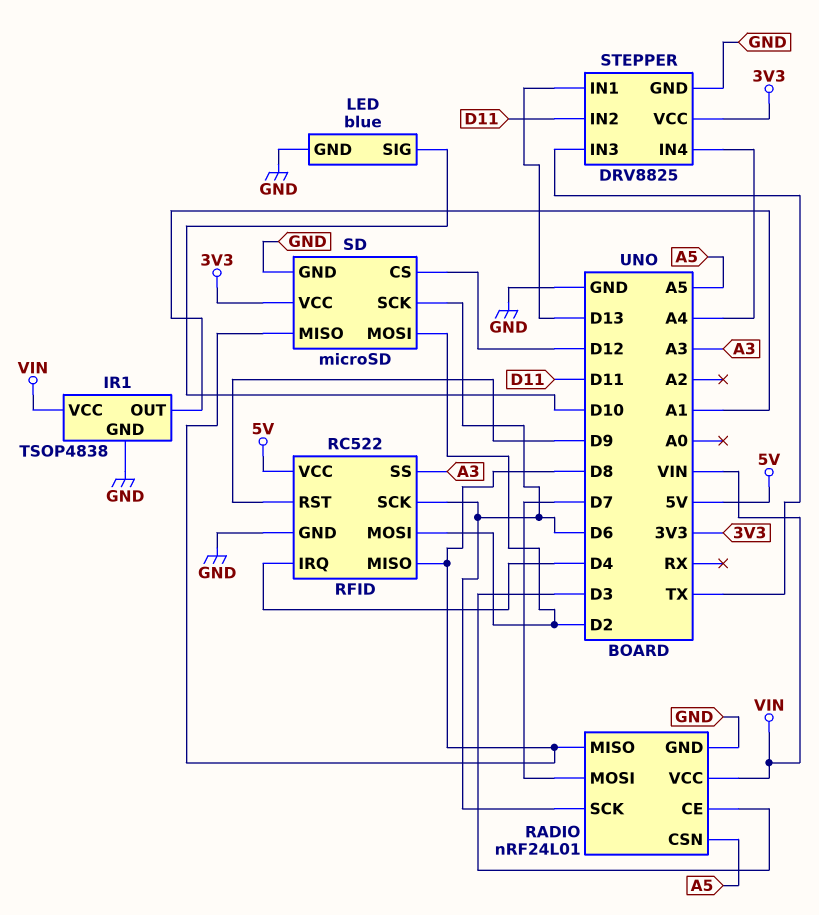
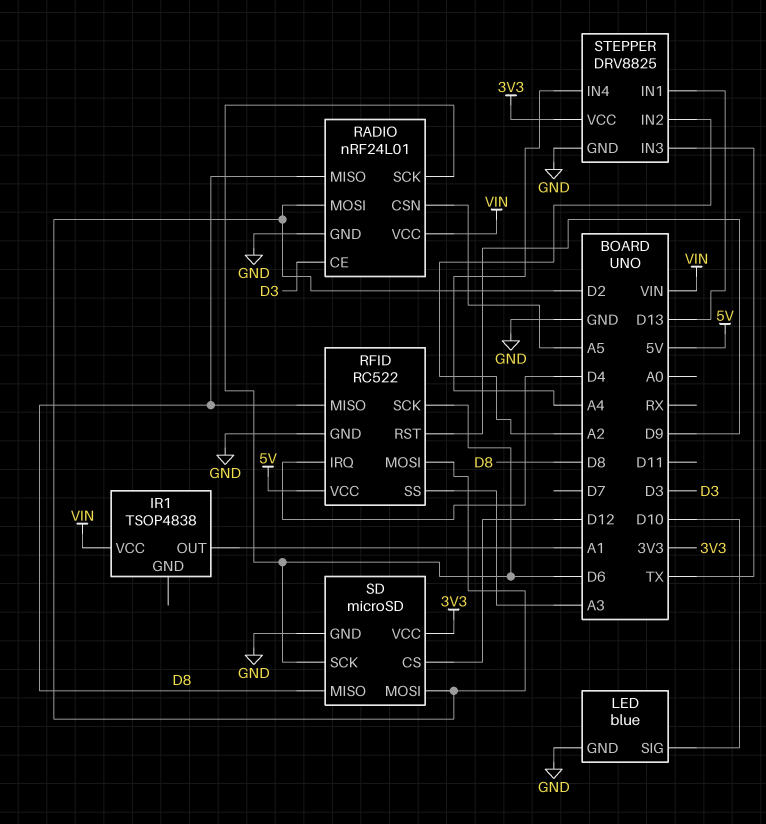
IR1 pin GND: GND -> none
RADIO pin MOSI: D7 -> D2
STEPPER pin IN2: D11 -> A2

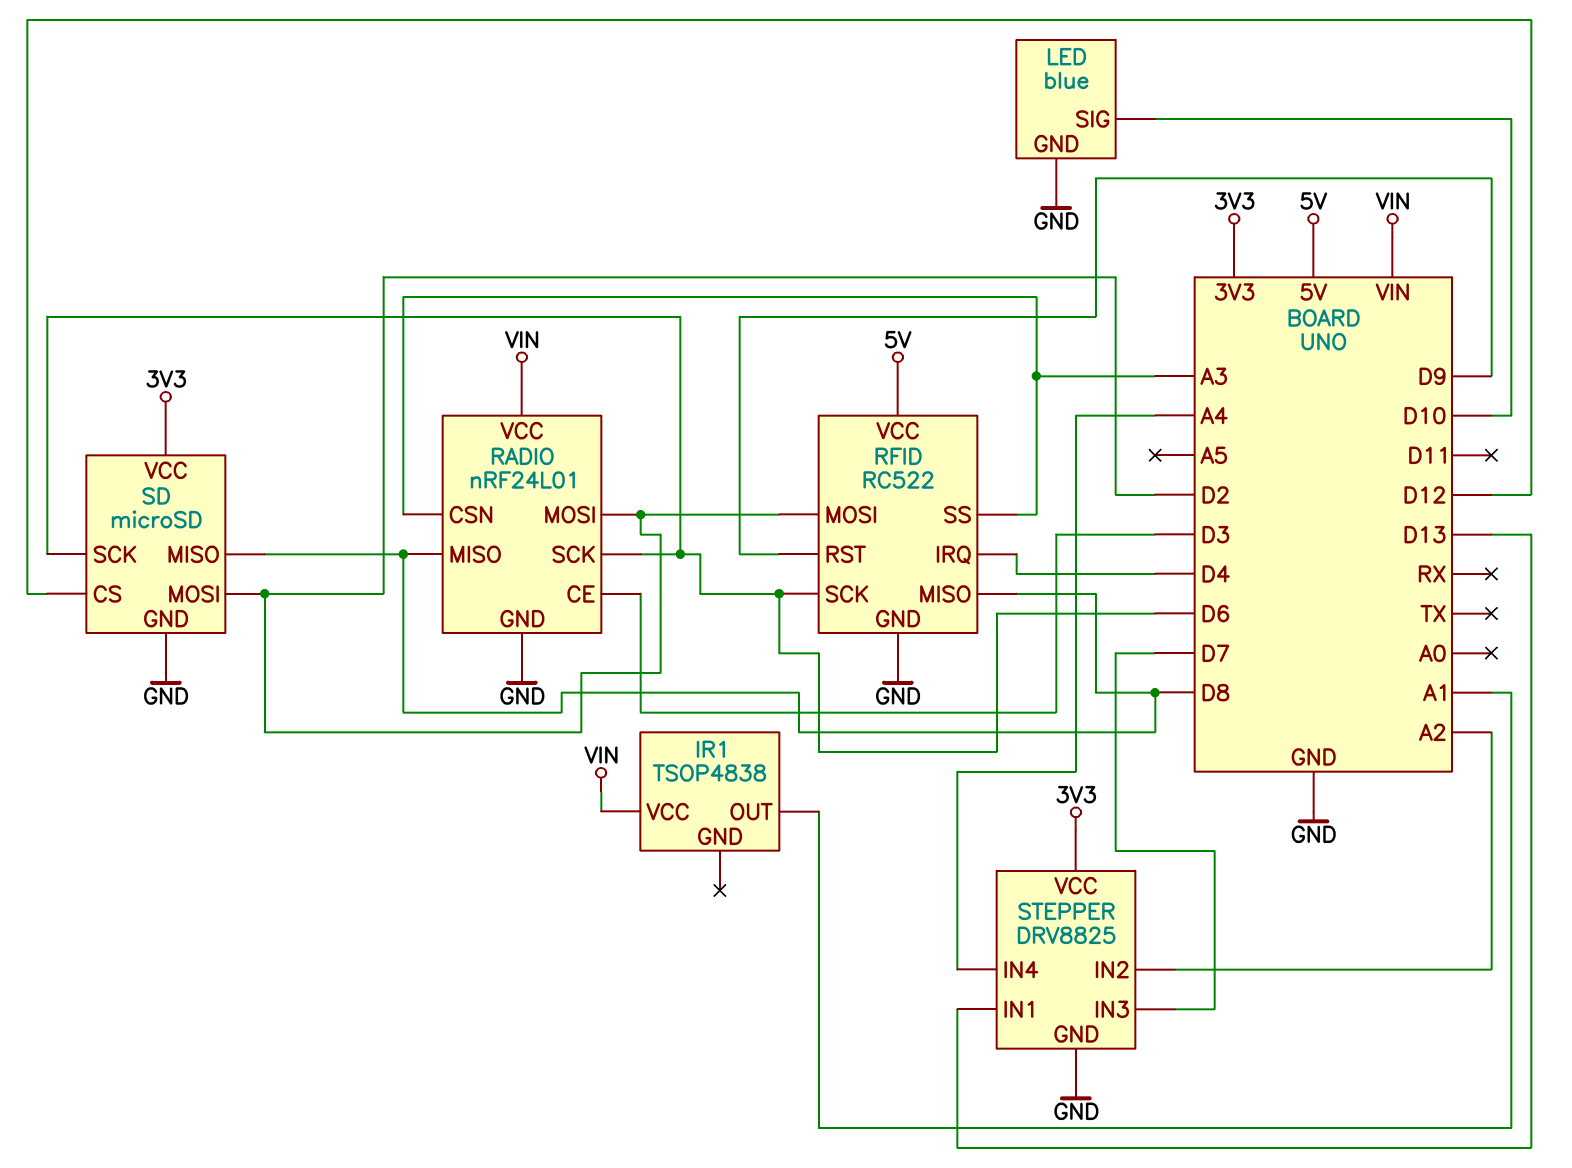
RADIO pin CSN: A5 -> A3
STEPPER pin IN3: TX -> D7

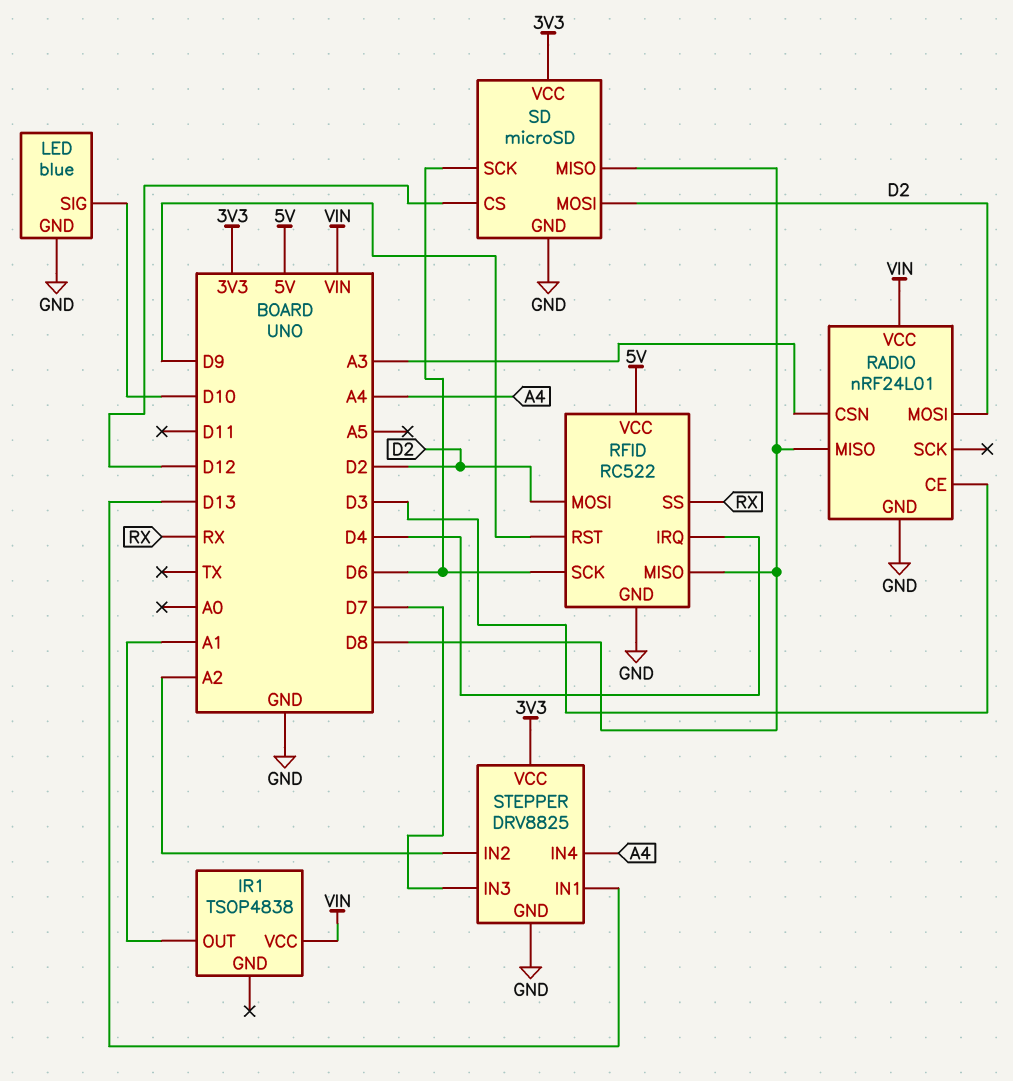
RADIO pin SCK: D6 -> none
RFID pin SS: A3 -> RX

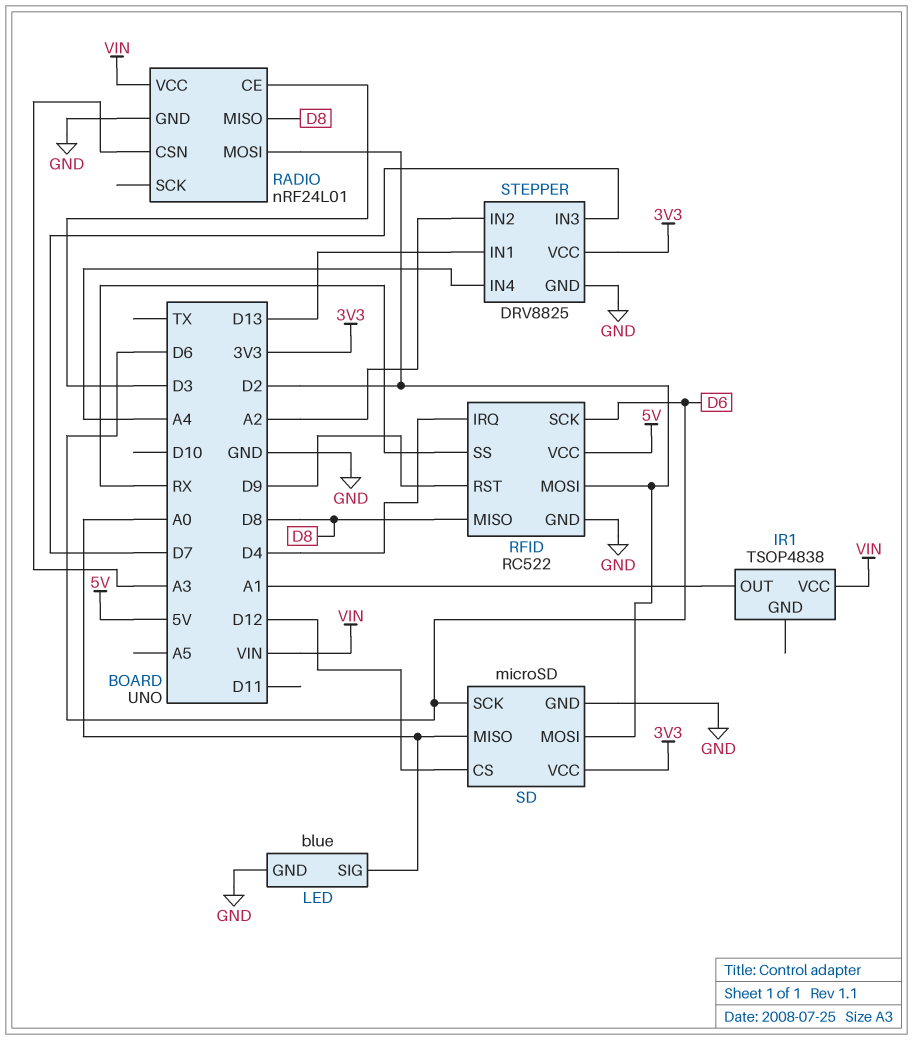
LED pin SIG: D10 -> A0
SD pin MISO: D8 -> A0

